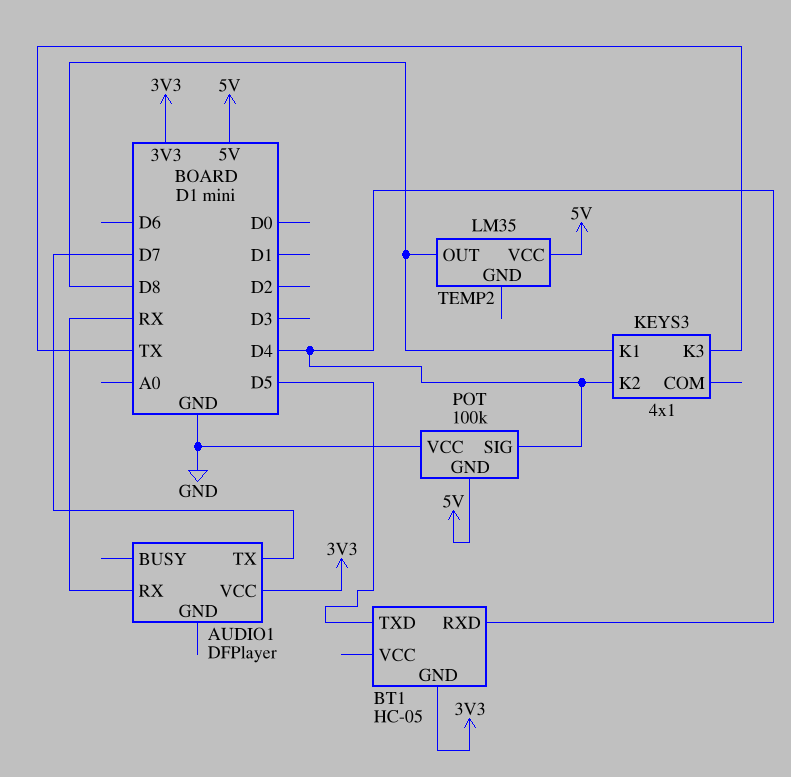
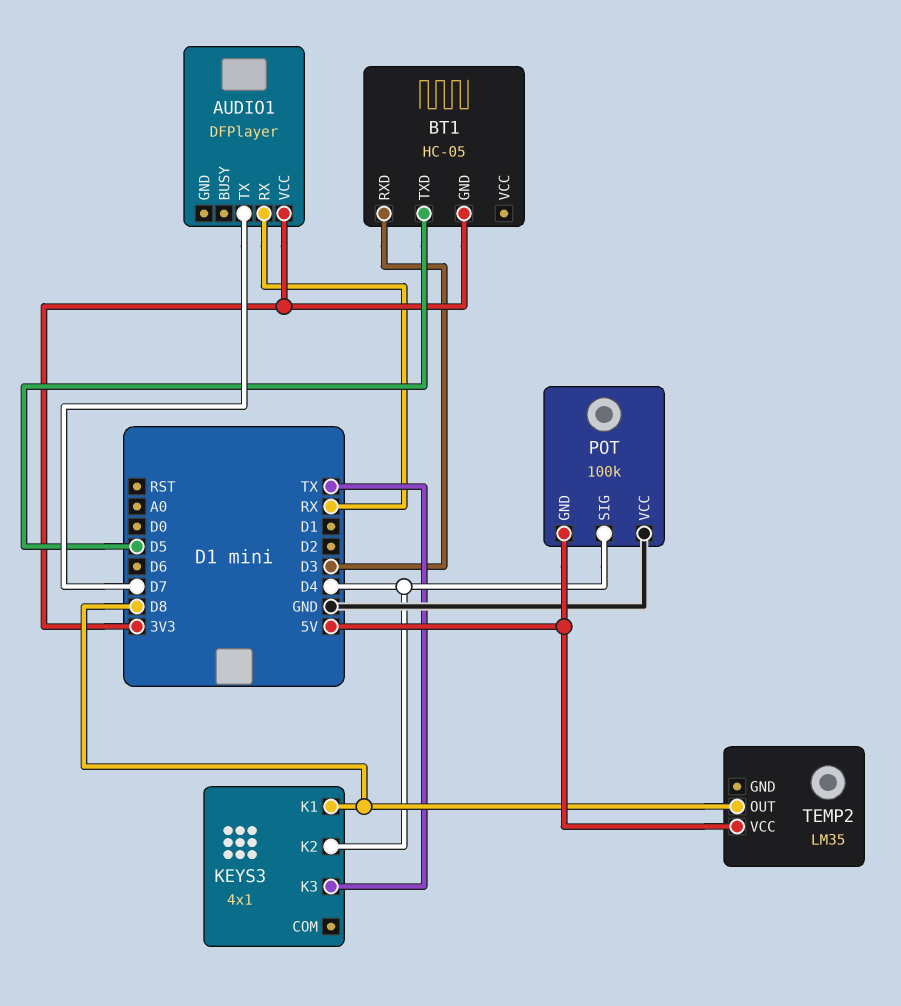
BT1 pin RXD: D4 -> D3

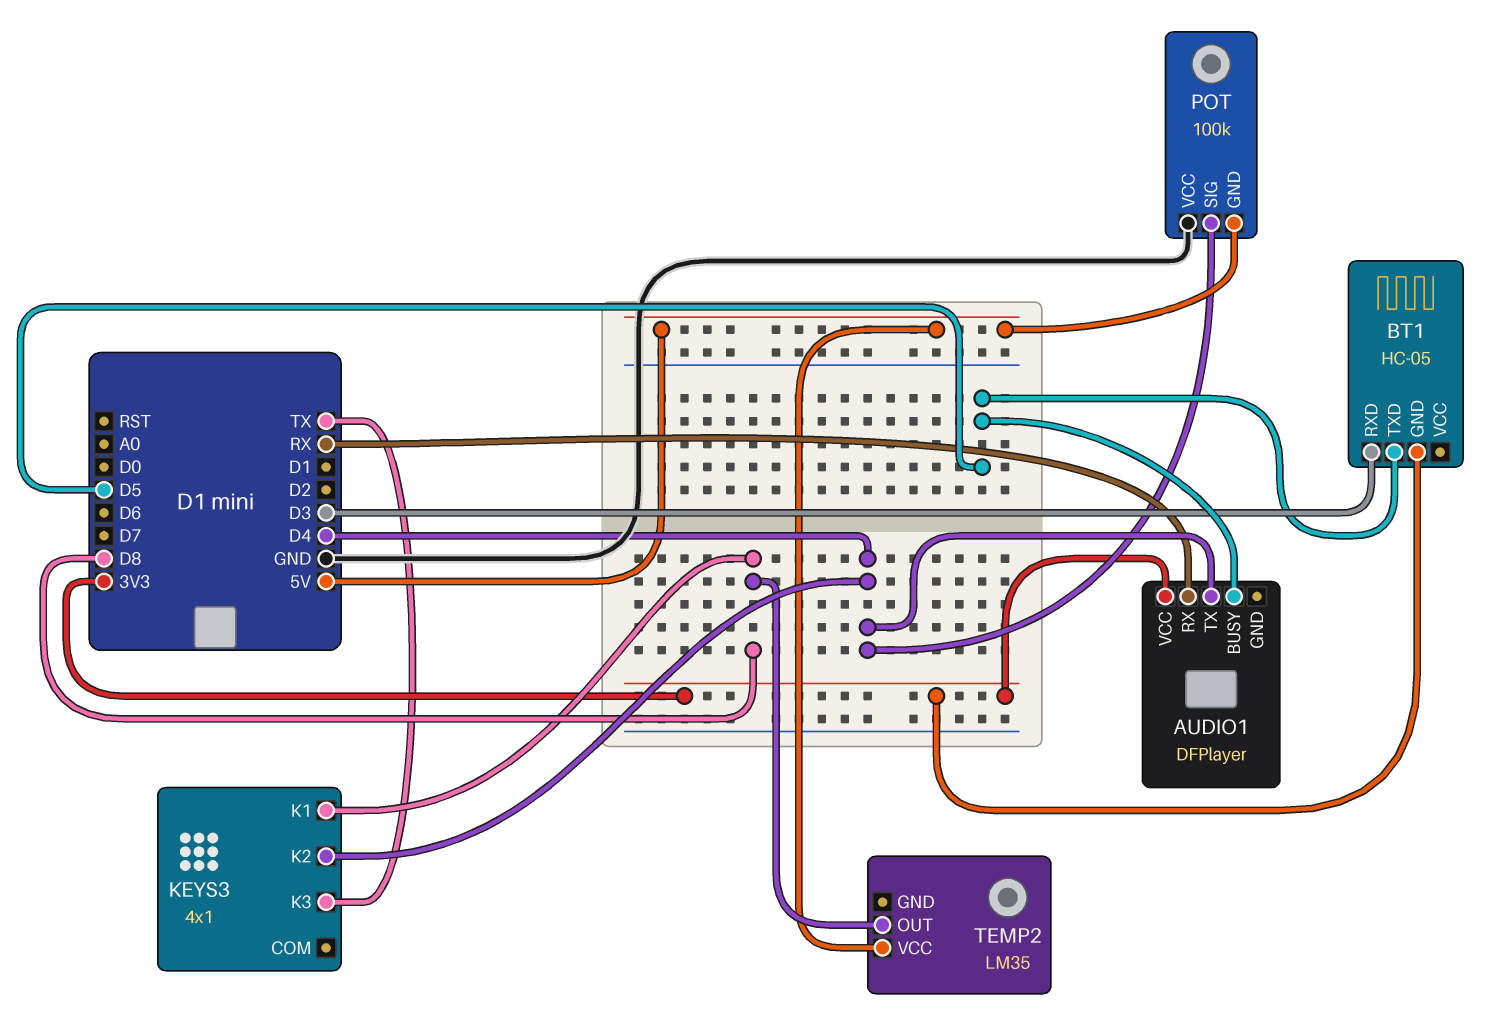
AUDIO1 pin BUSY: none -> D5
AUDIO1 pin TX: D7 -> D4

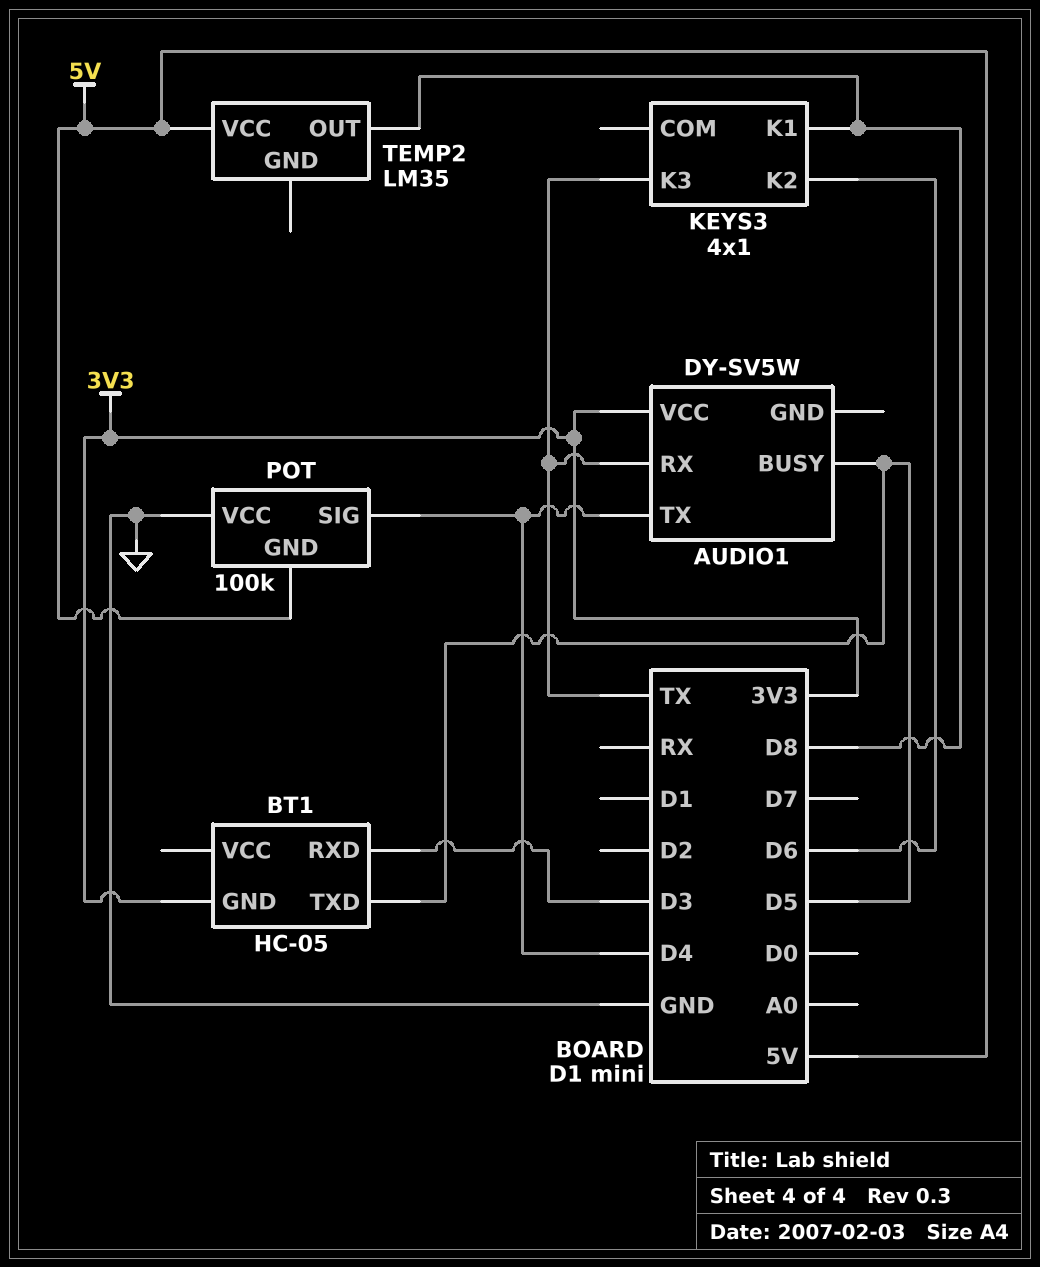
AUDIO1: DFPlayer -> DY-SV5W
AUDIO1 pin RX: RX -> TX
KEYS3 pin K2: D4 -> D6

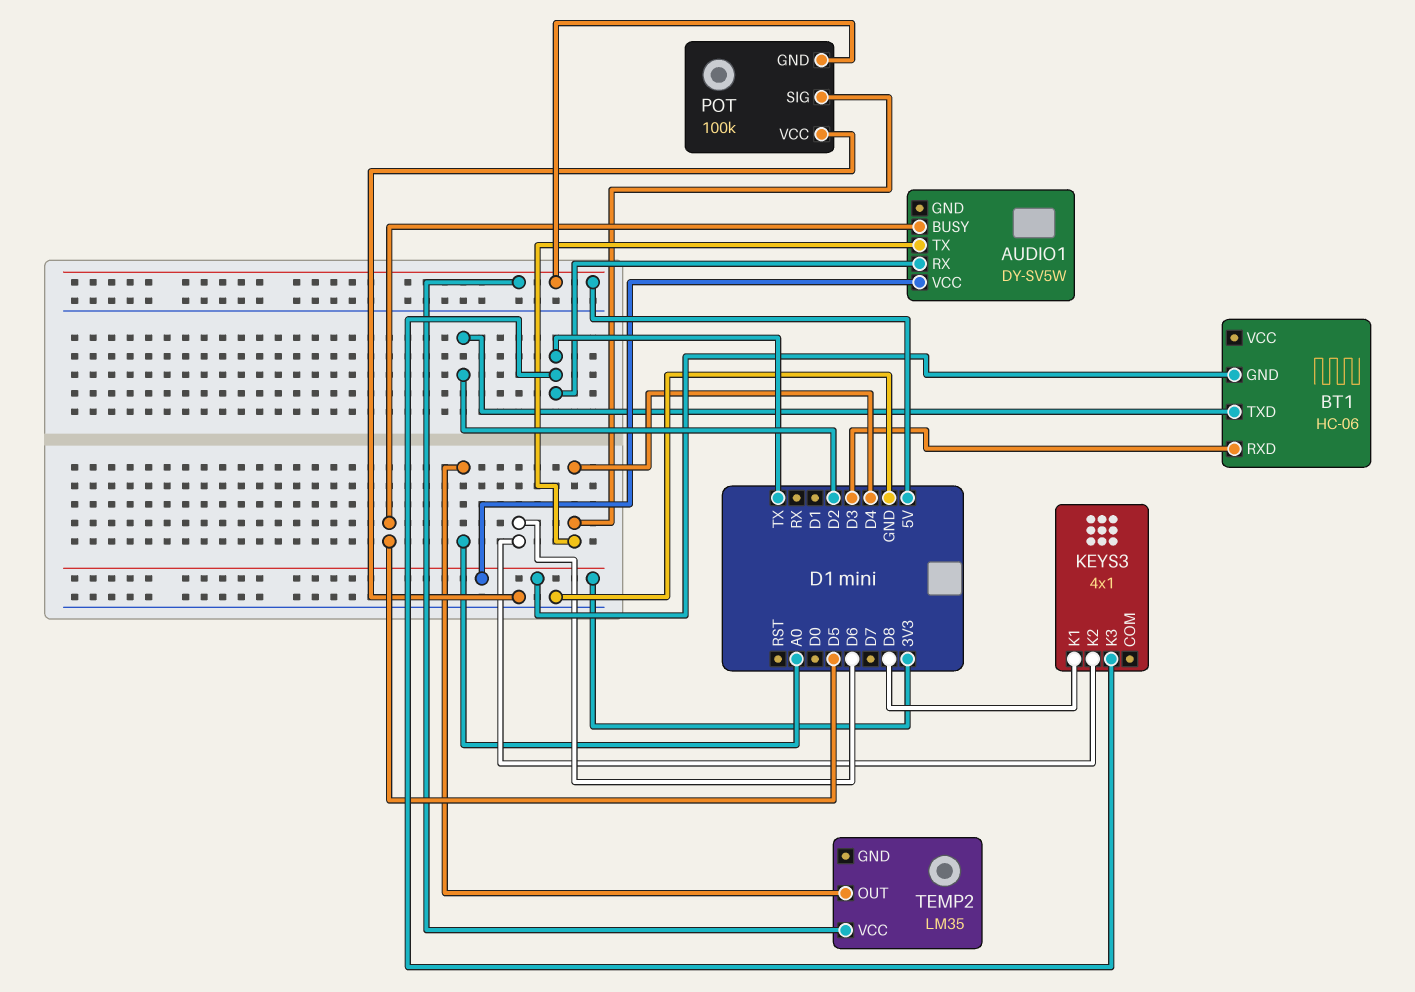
BT1: HC-05 -> HC-06
BT1 pin TXD: D5 -> D2
TEMP2 pin OUT: D8 -> A0

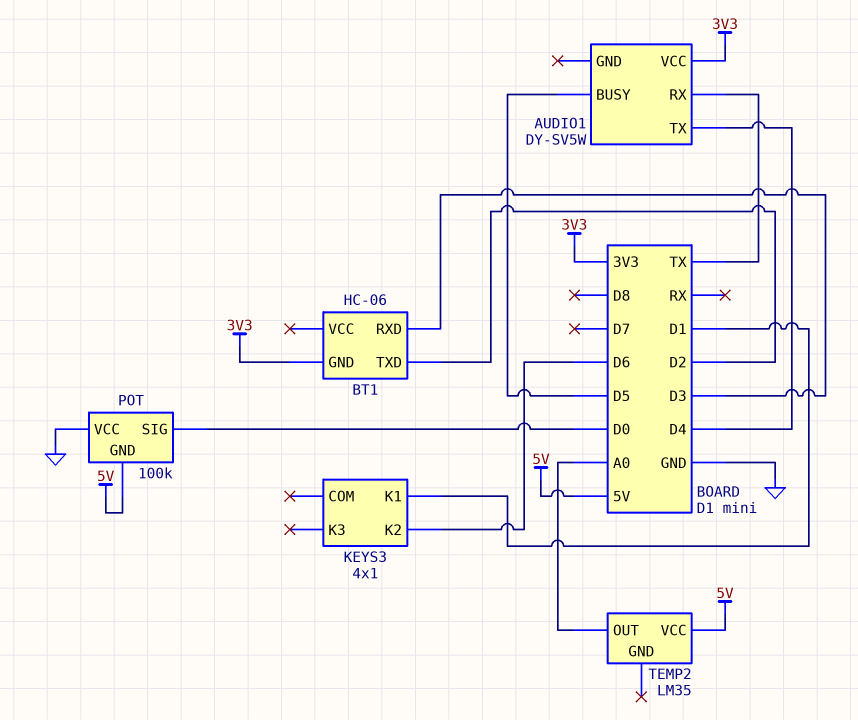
KEYS3 pin K1: D8 -> D1
KEYS3 pin K3: TX -> none
POT pin SIG: D4 -> D0

